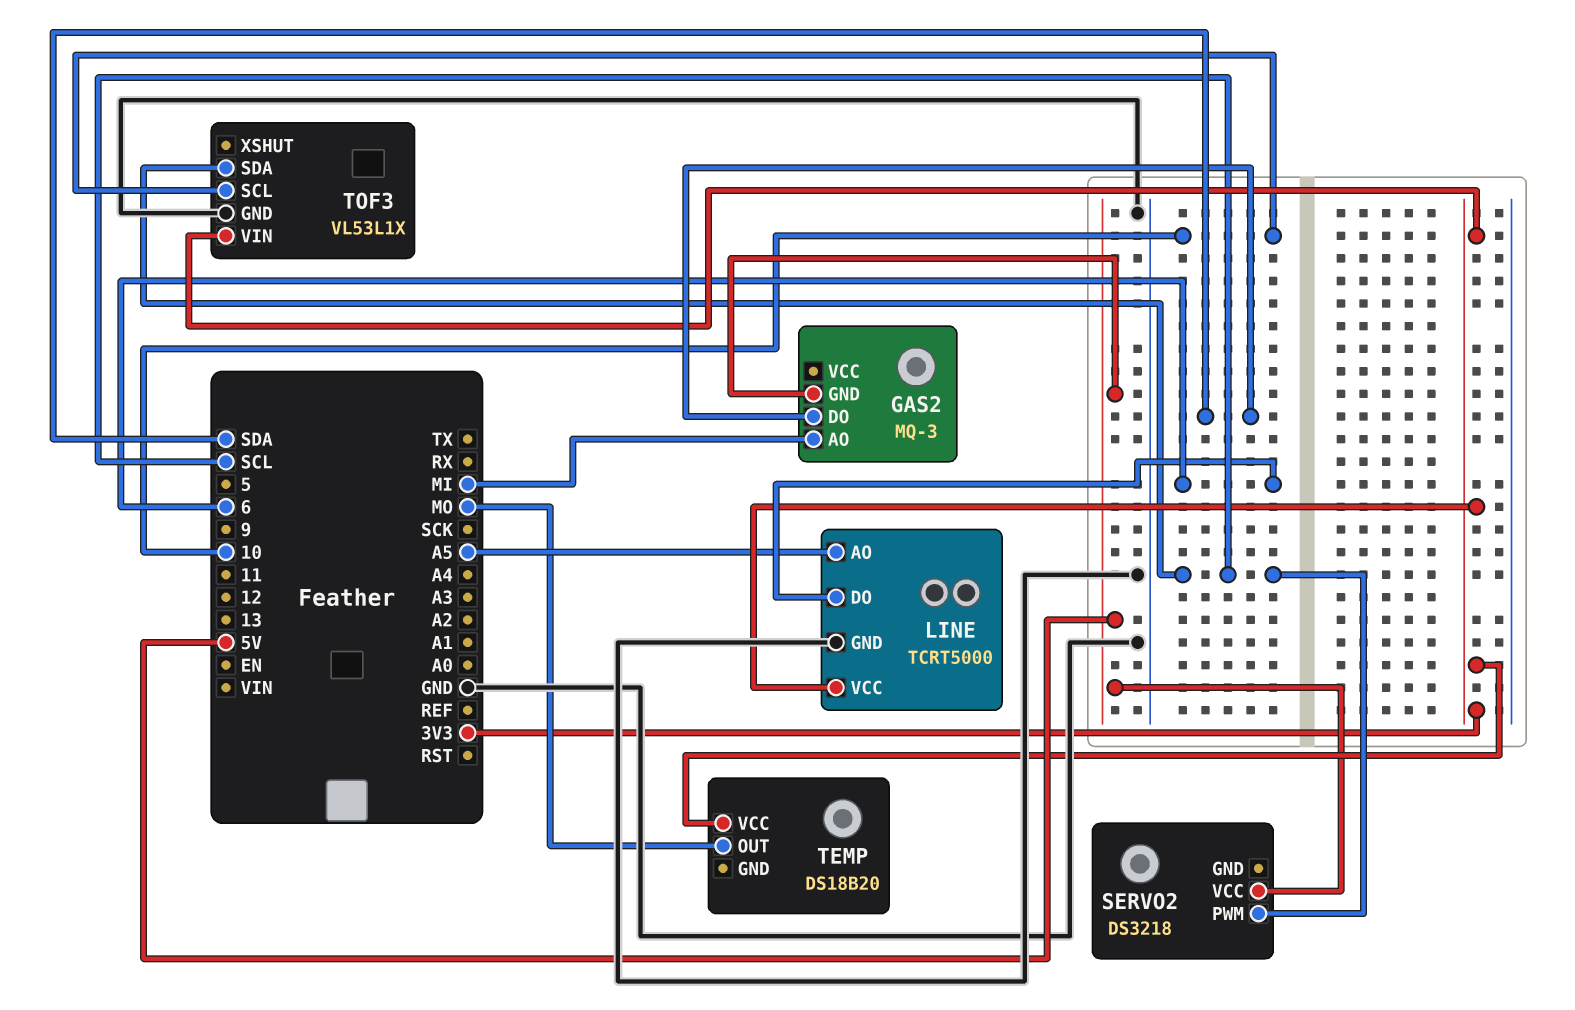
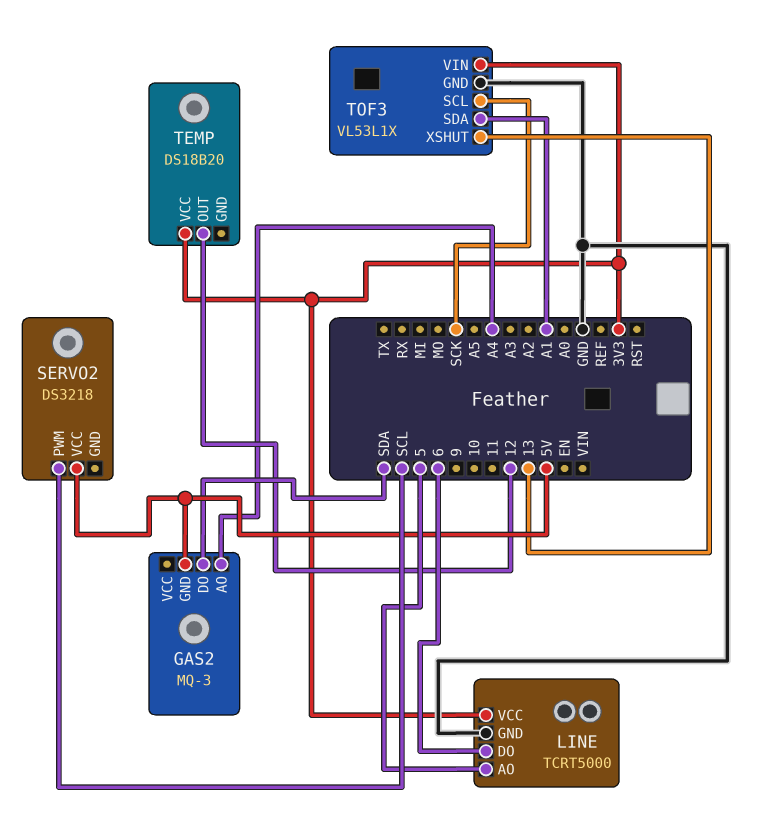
GAS2 pin AO: MI -> A4
LINE pin AO: A5 -> 5
TEMP pin OUT: MO -> 12
TOF3 pin SCL: 10 -> SCK
TOF3 pin SDA: SCL -> A1
TOF3 pin XSHUT: none -> 13

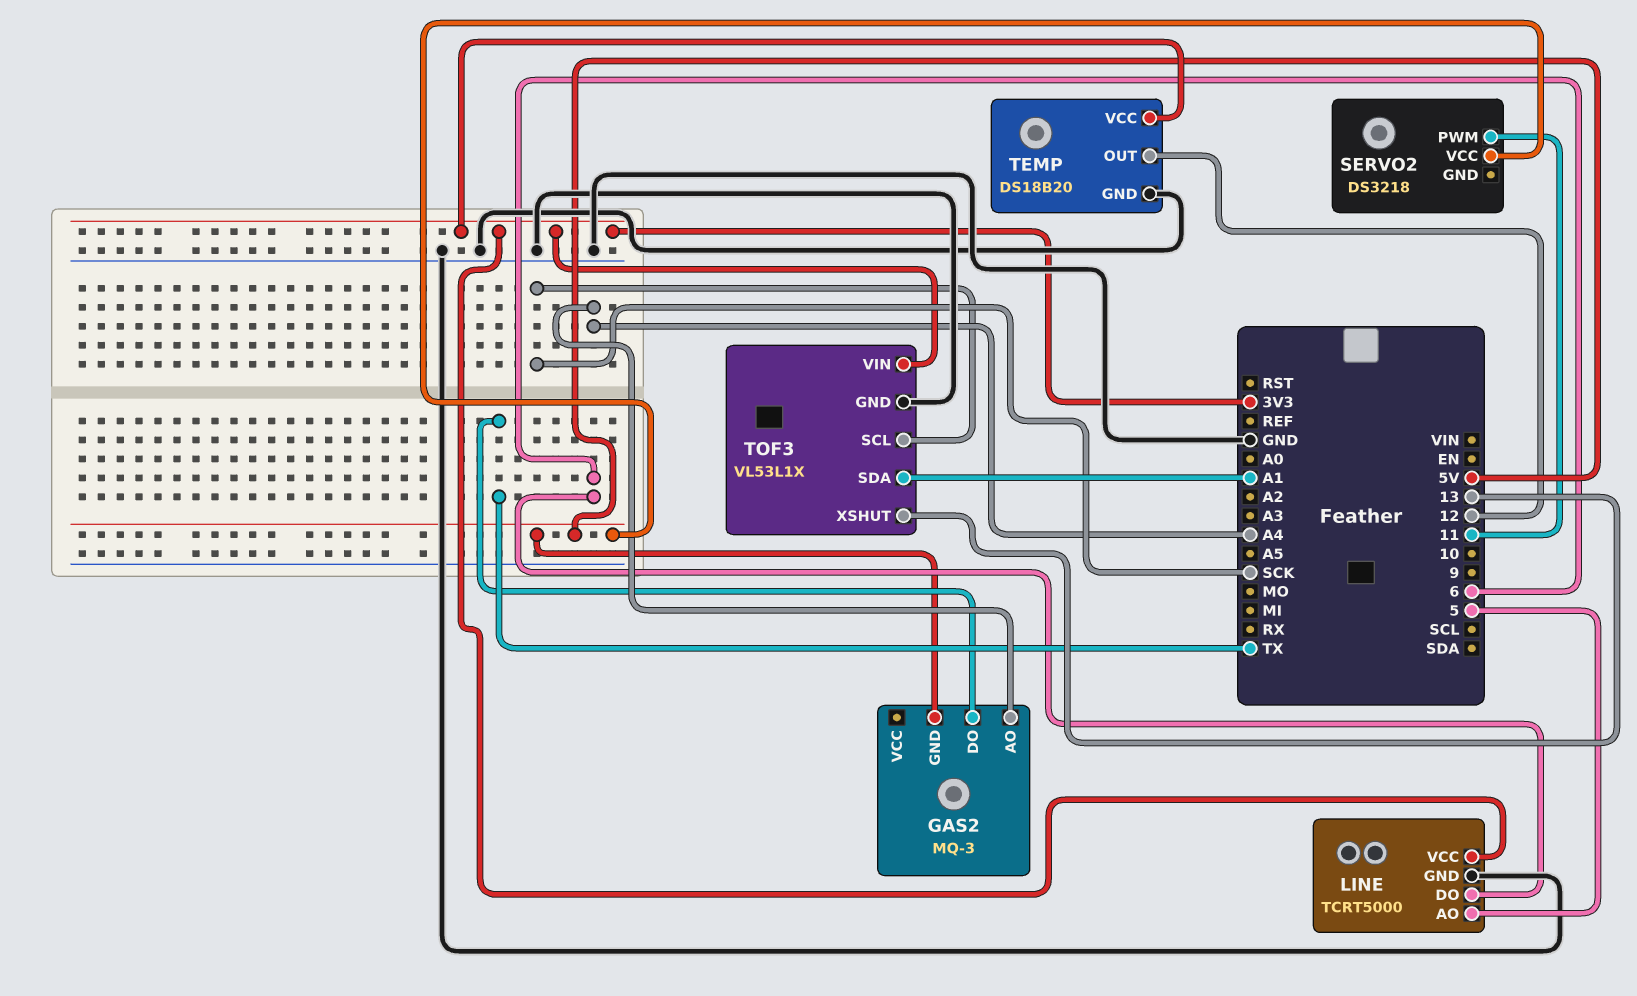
GAS2 pin DO: SDA -> TX
SERVO2 pin PWM: SCL -> 11
TEMP pin GND: none -> GND

